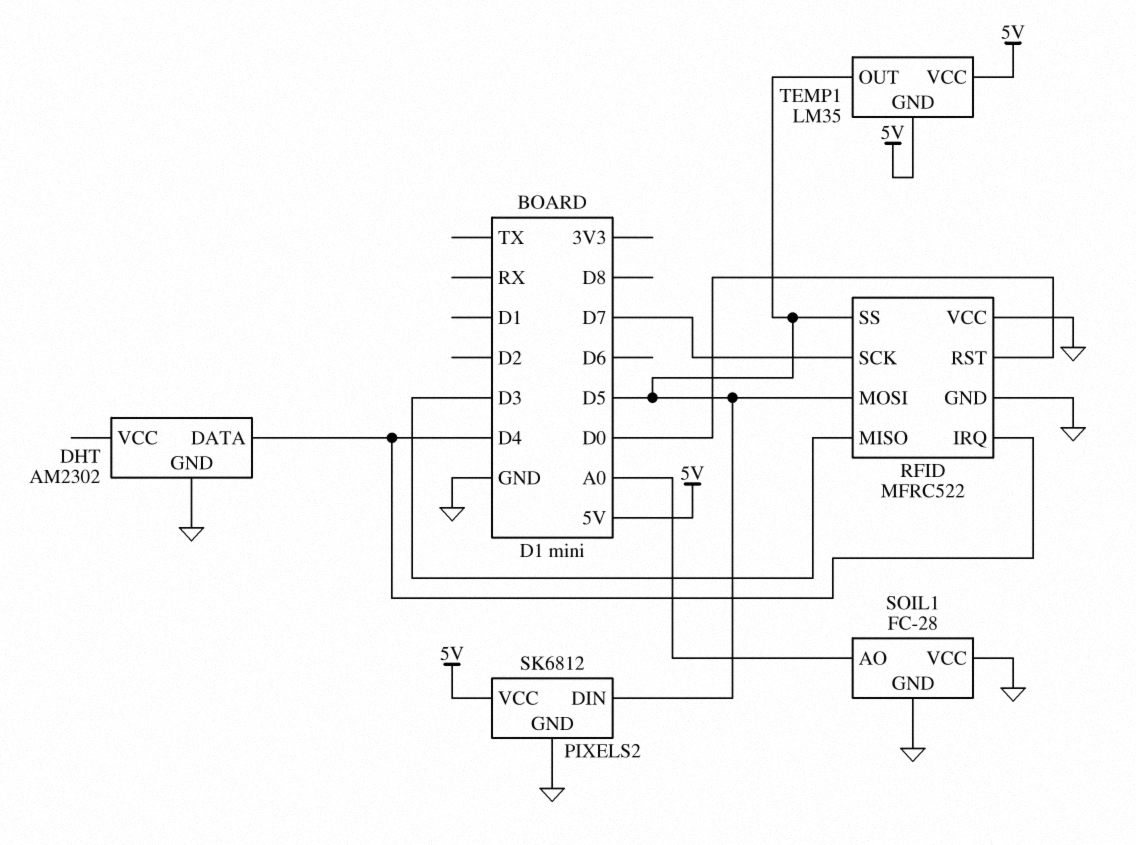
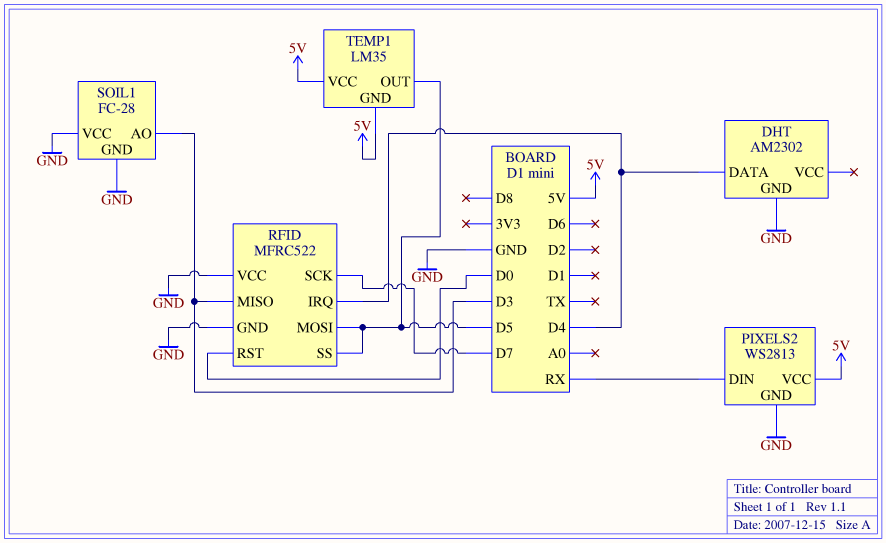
PIXELS2: SK6812 -> WS2813
PIXELS2 pin DIN: D5 -> RX
SOIL1 pin AO: A0 -> D3

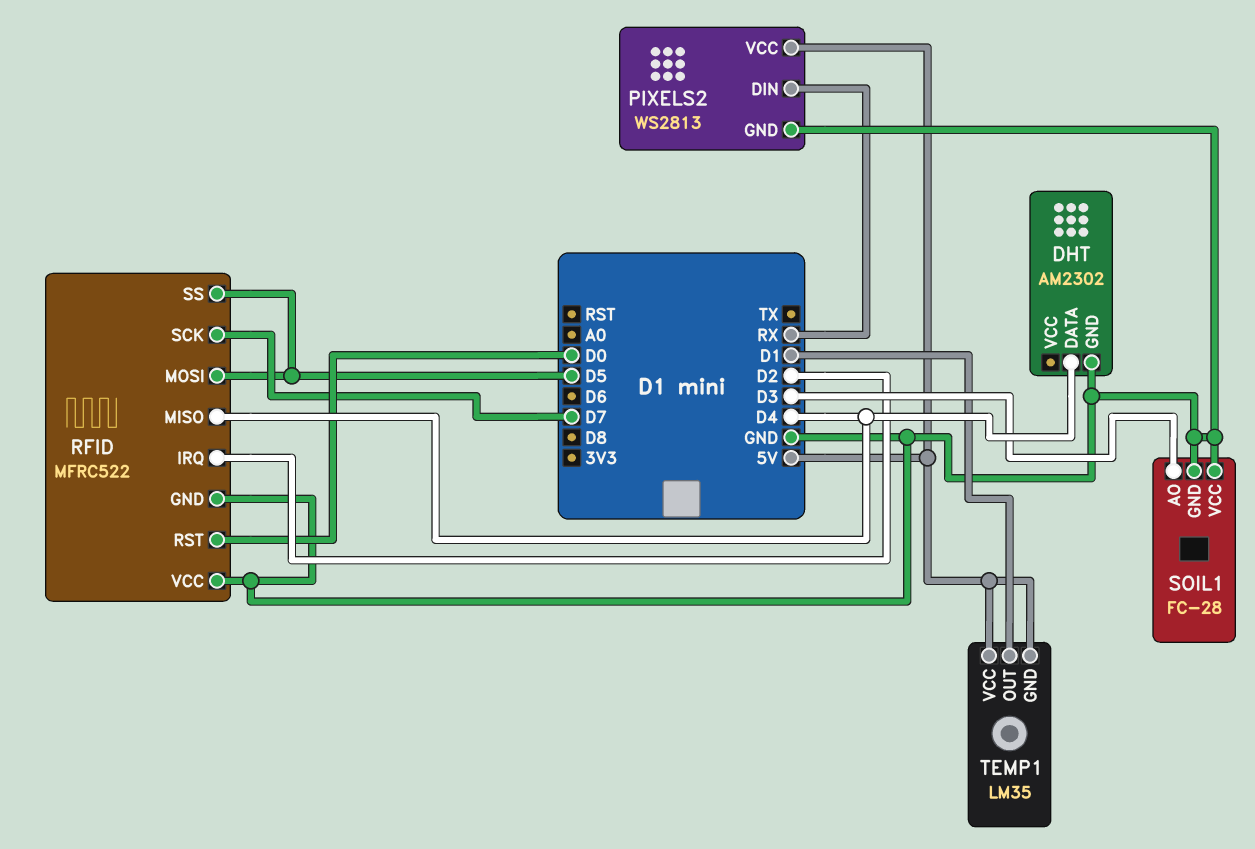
RFID pin IRQ: D4 -> D2
RFID pin MISO: D3 -> D4
TEMP1 pin OUT: D5 -> D1

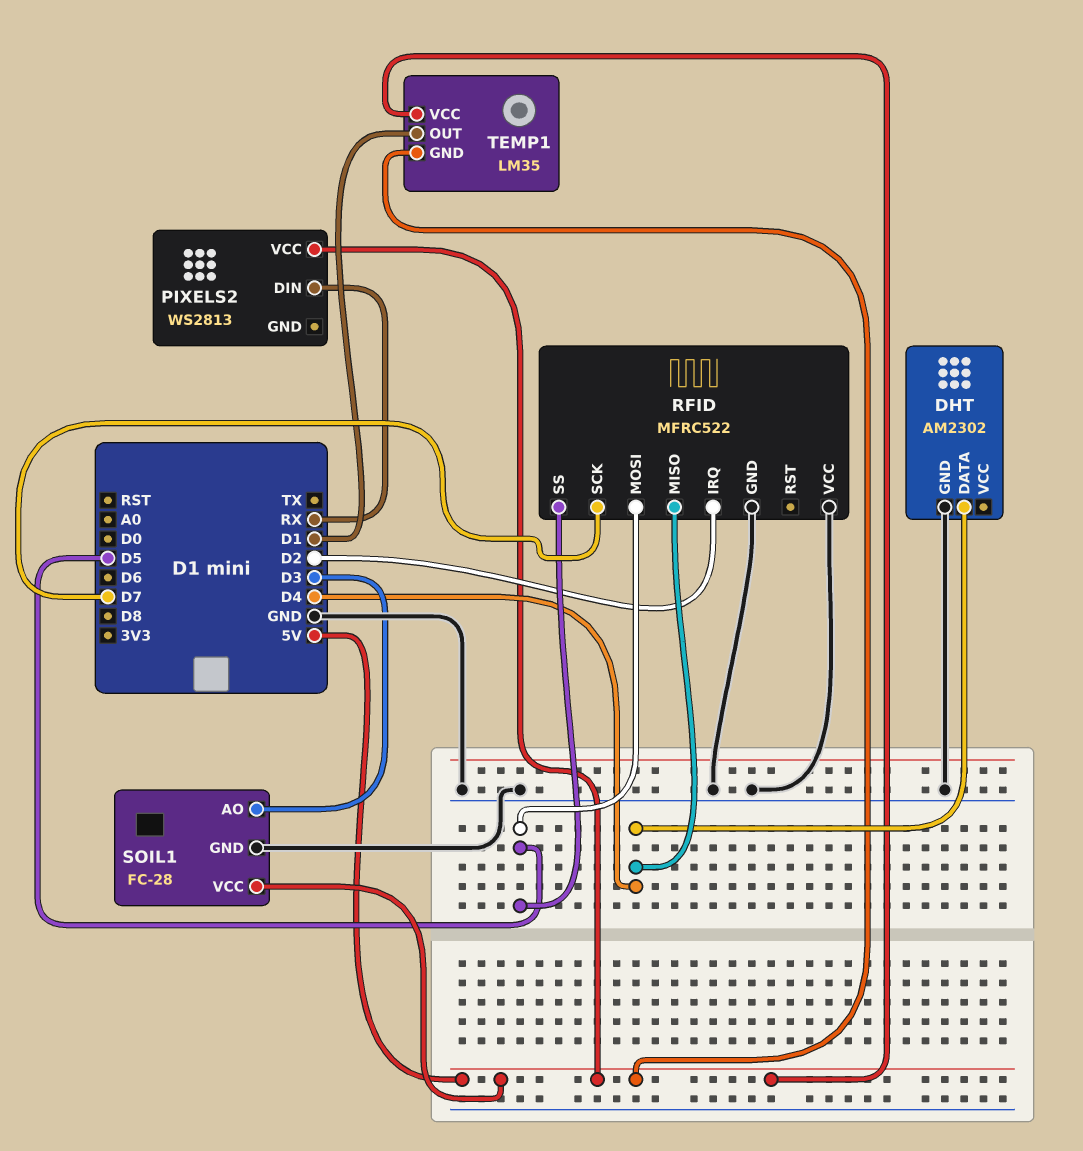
PIXELS2 pin GND: GND -> none
RFID pin RST: D0 -> none
SOIL1 pin VCC: GND -> 5V

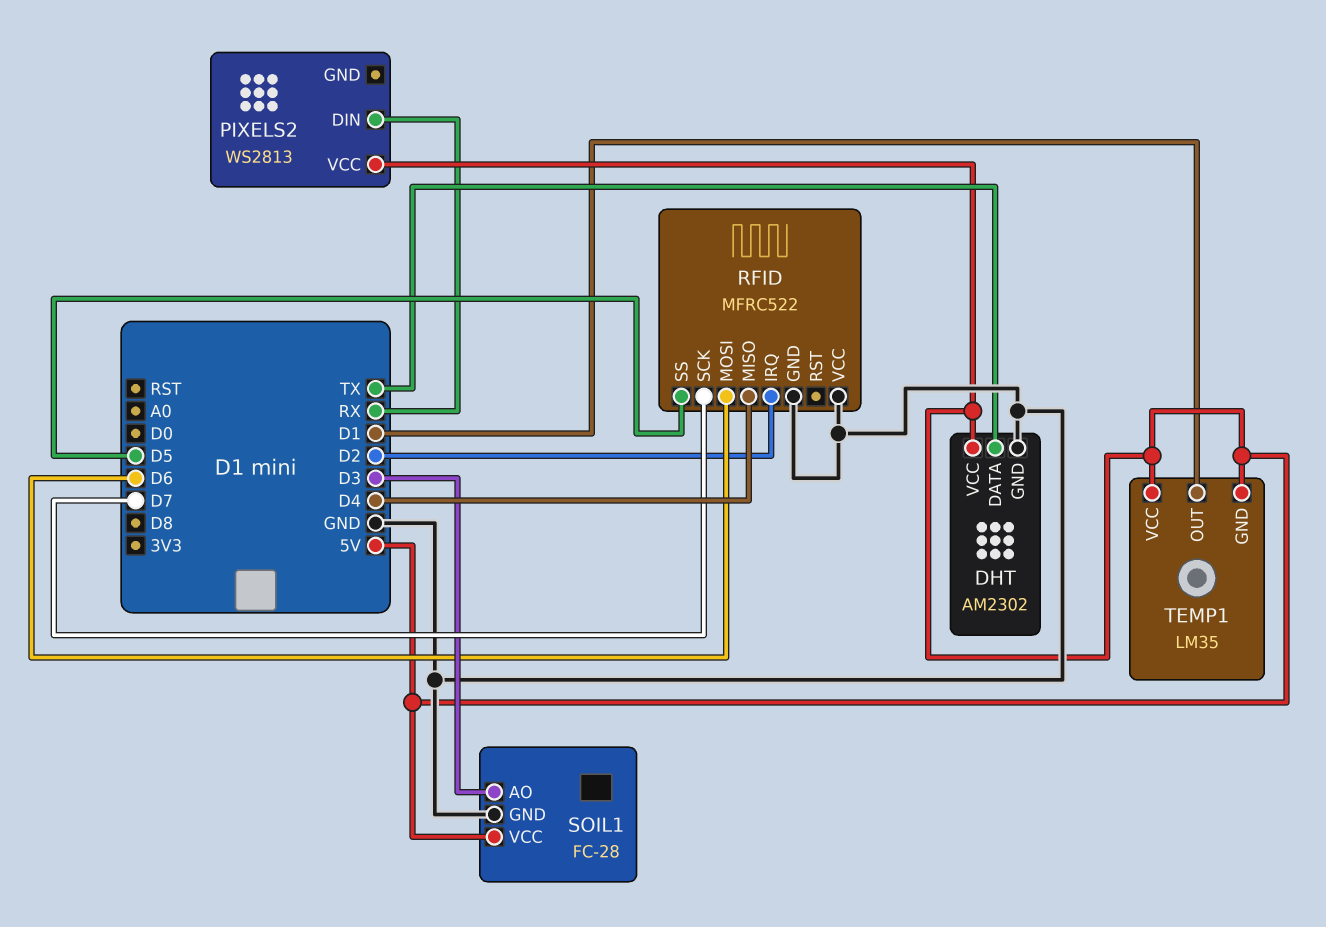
DHT pin DATA: D4 -> TX
DHT pin VCC: none -> 5V
RFID pin MOSI: D5 -> D6

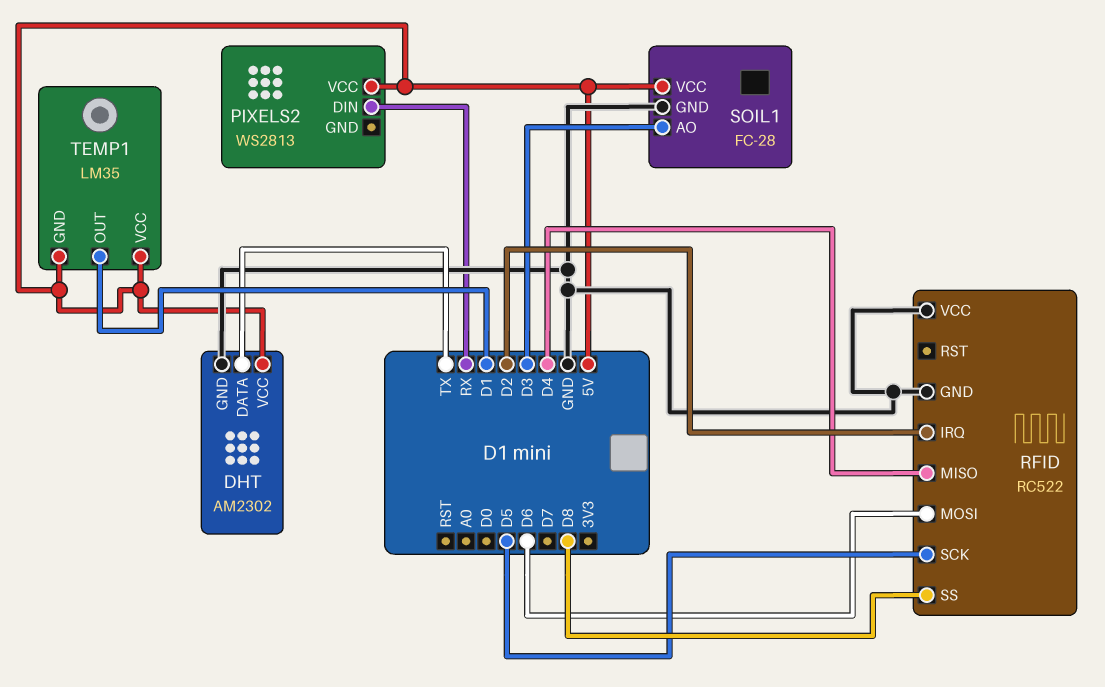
RFID: MFRC522 -> RC522
RFID pin SCK: D7 -> D5
RFID pin SS: D5 -> D8

